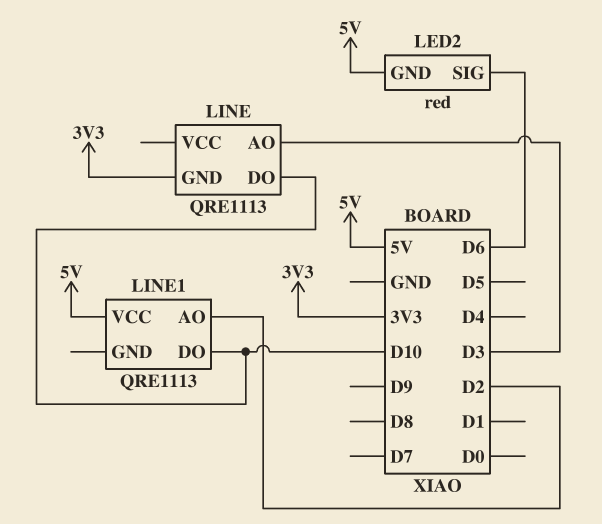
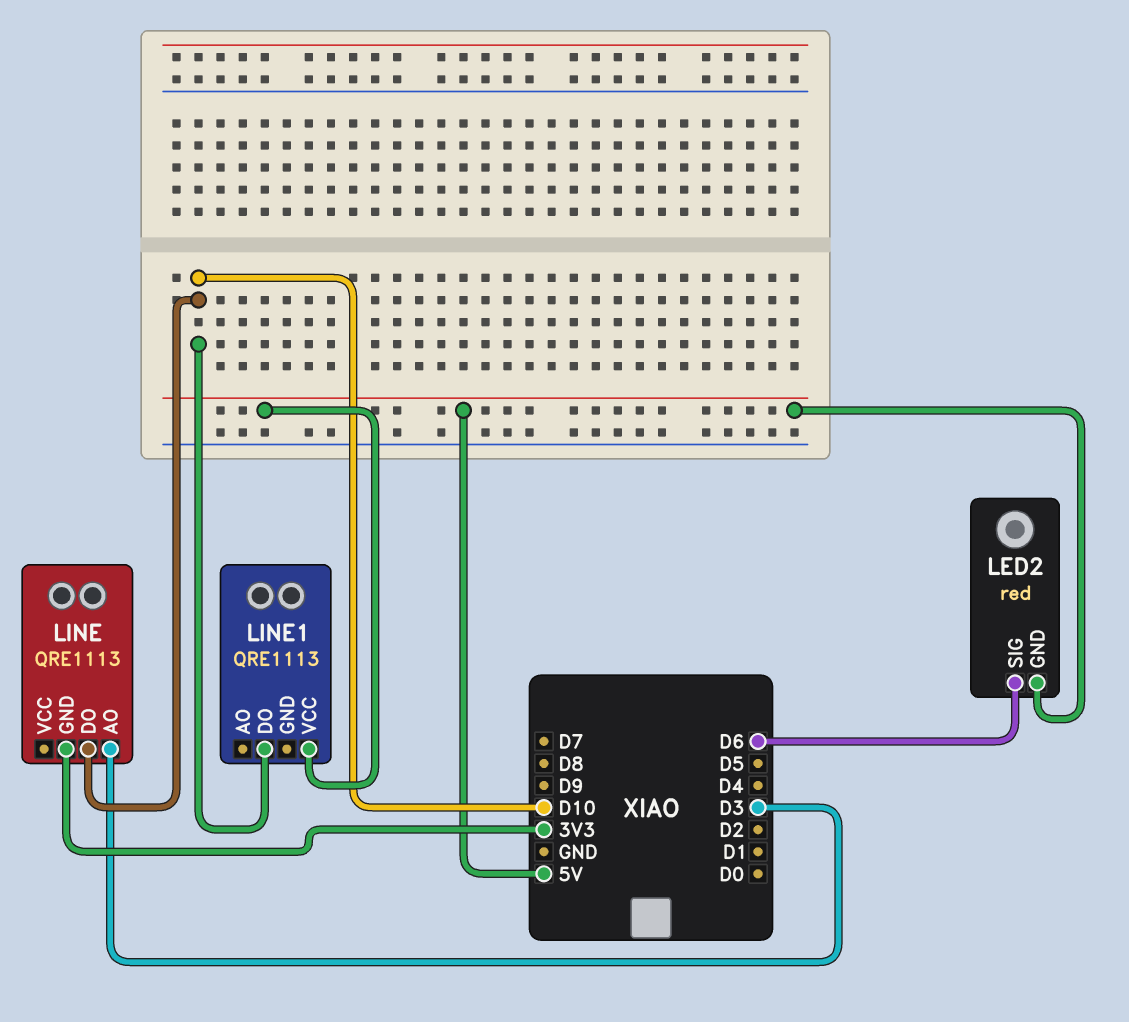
LINE1 pin AO: D2 -> none

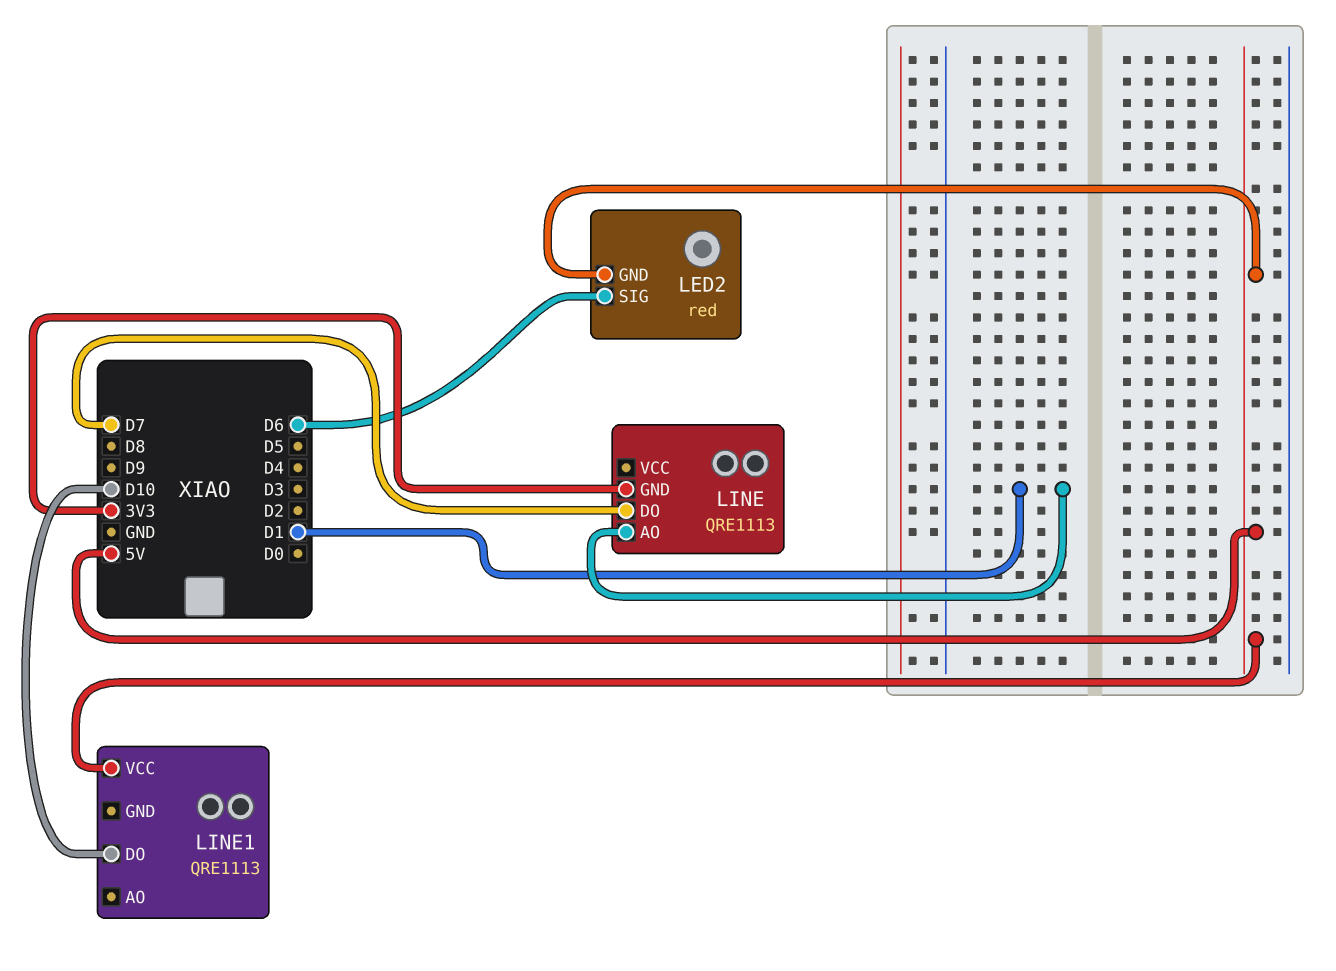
LINE pin AO: D3 -> D1
LINE pin DO: D10 -> D7

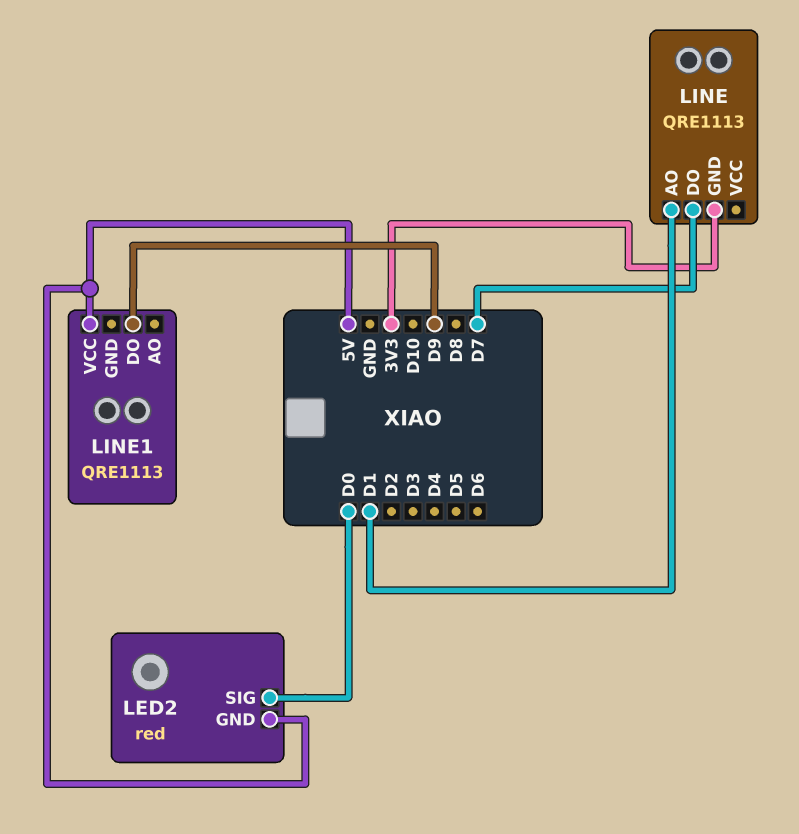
LED2 pin SIG: D6 -> D0
LINE1 pin DO: D10 -> D9

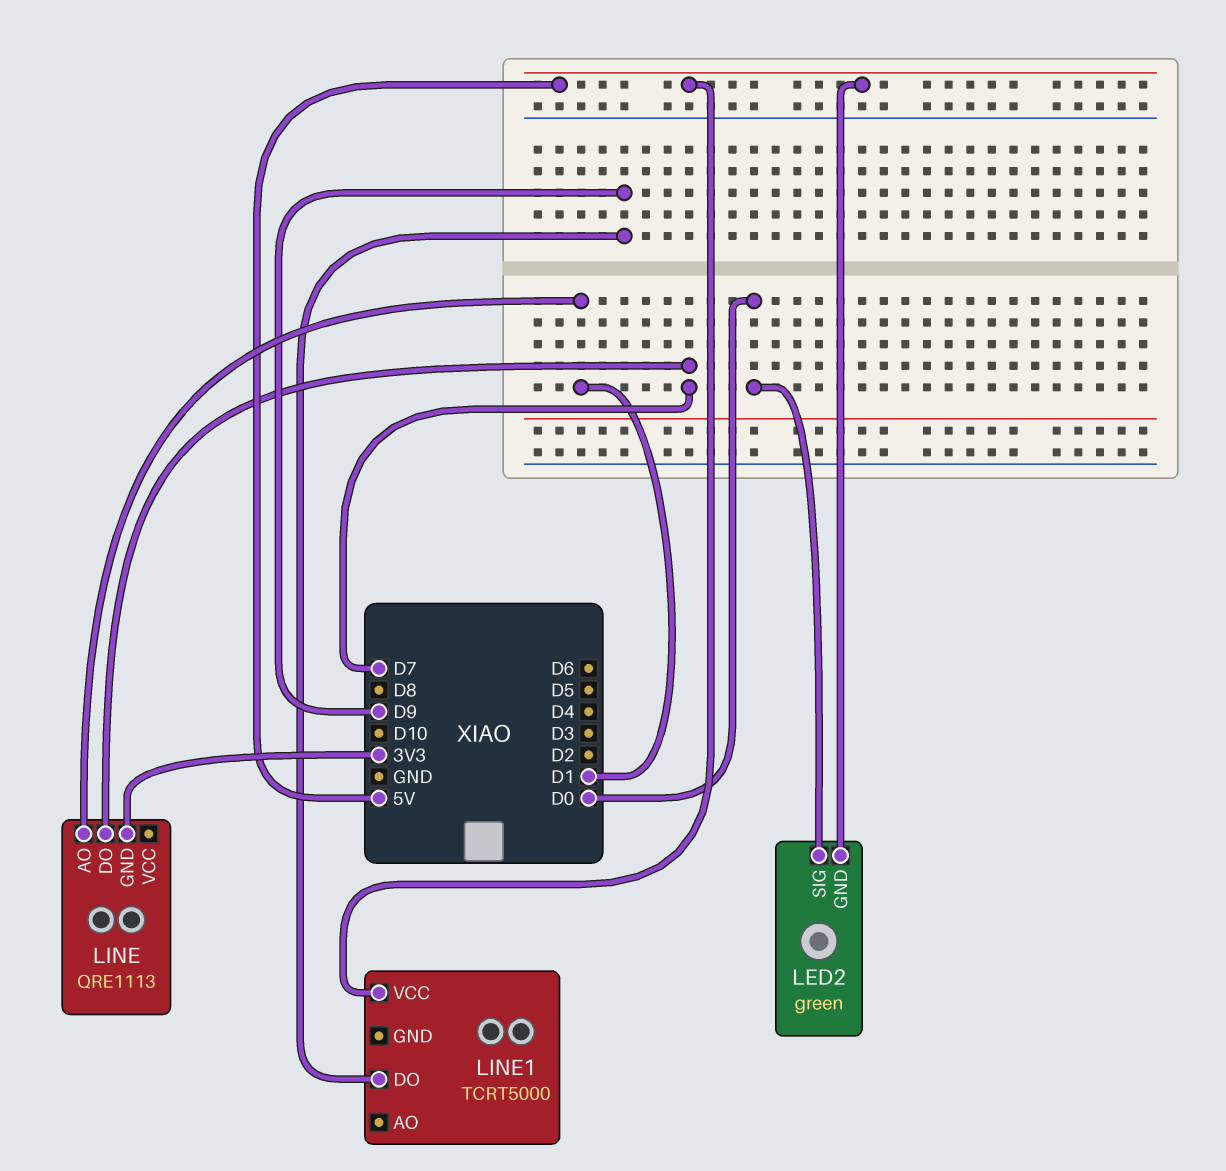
LED2: red -> green
LINE1: QRE1113 -> TCRT5000

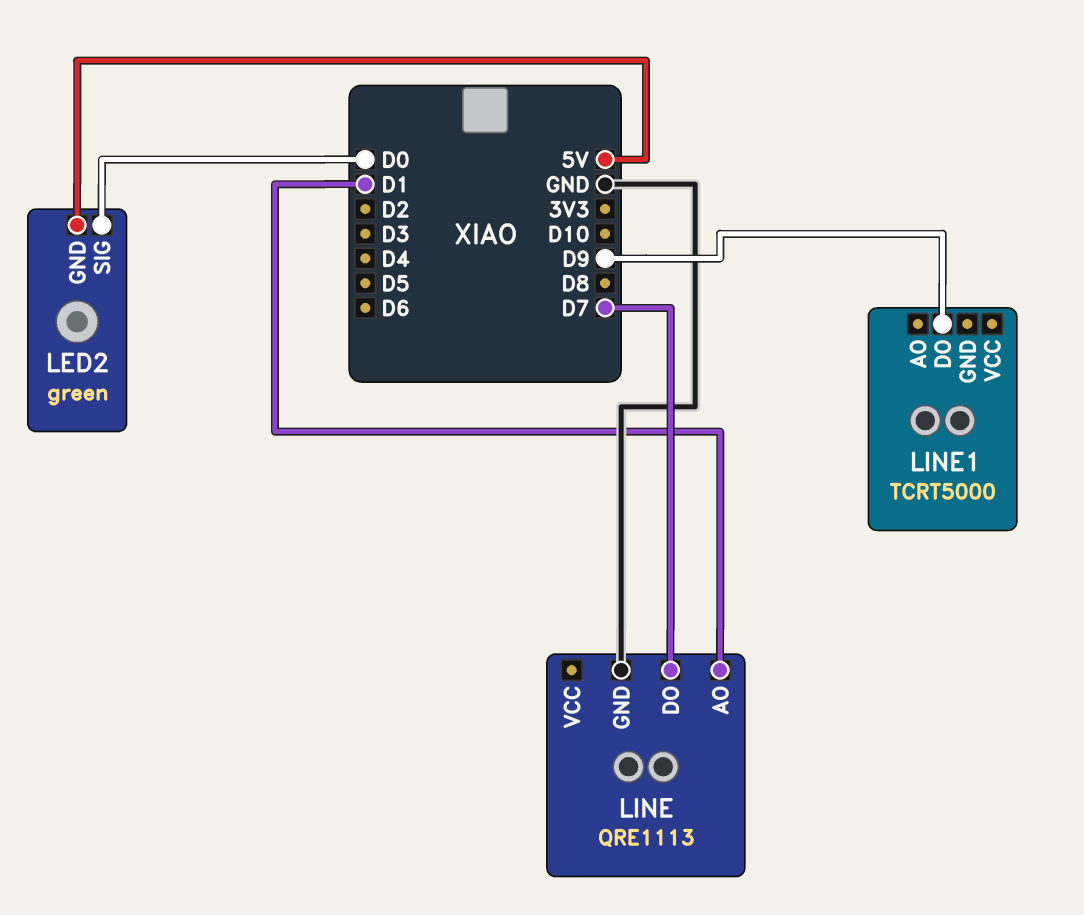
LINE pin GND: 3V3 -> GND
LINE1 pin VCC: 5V -> none

